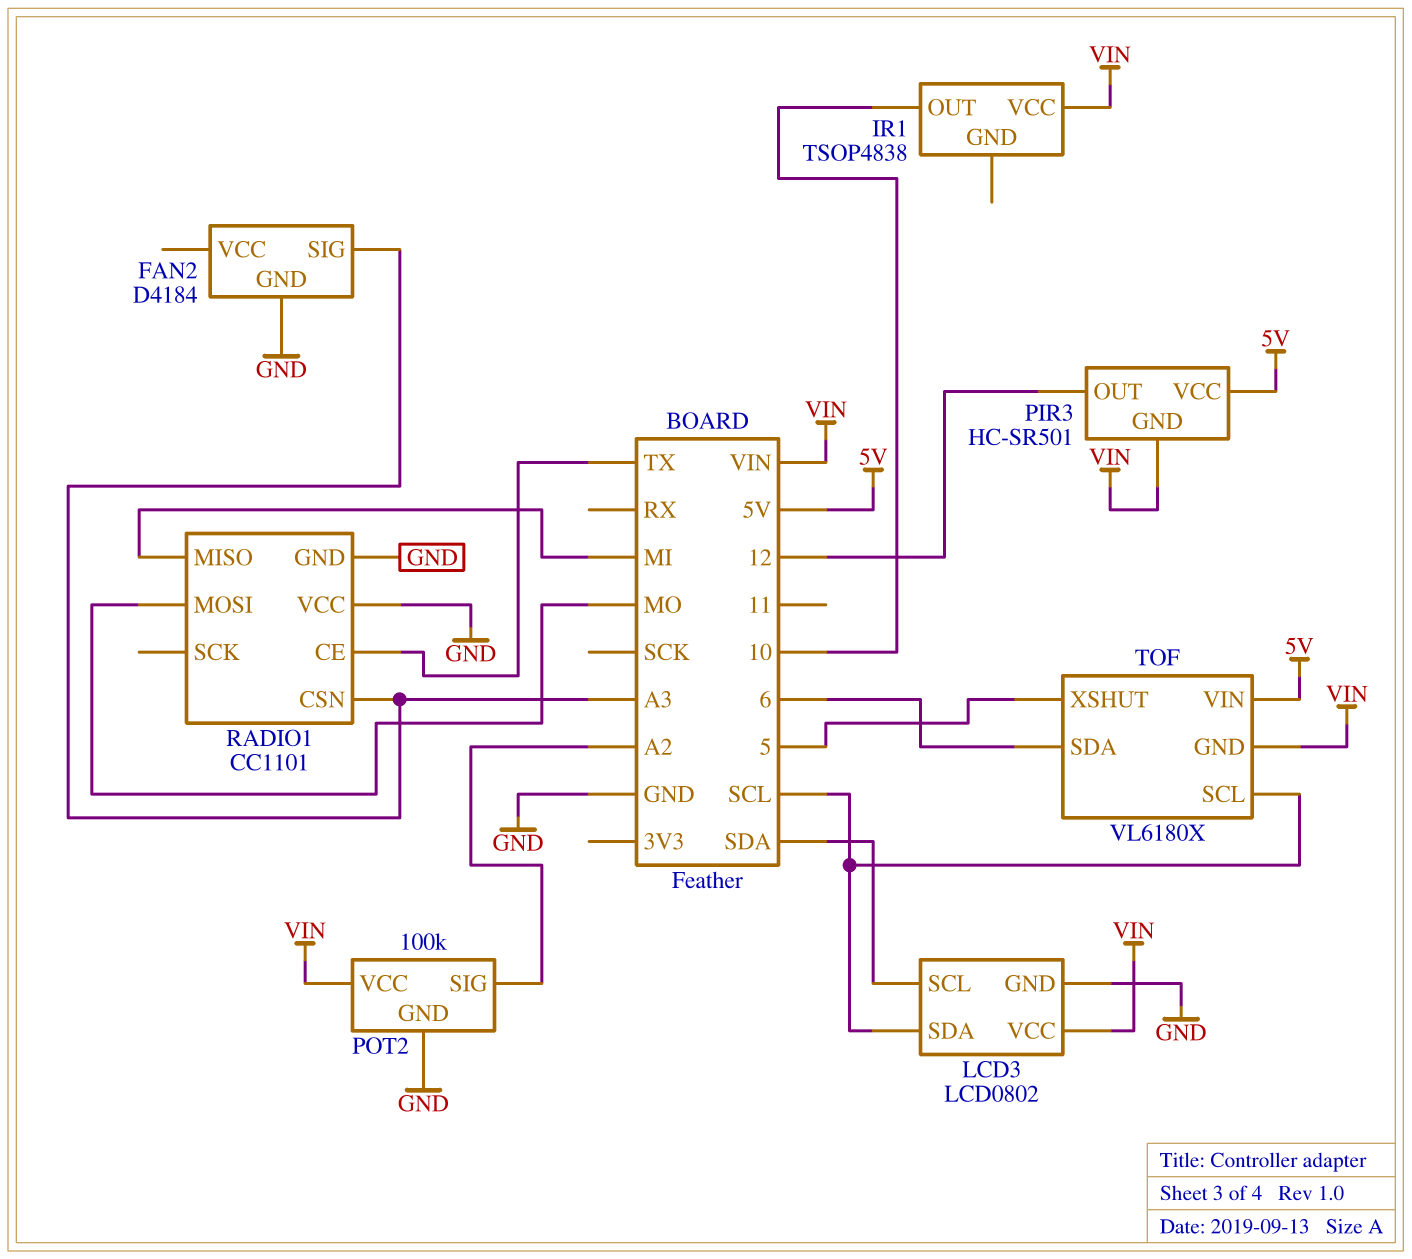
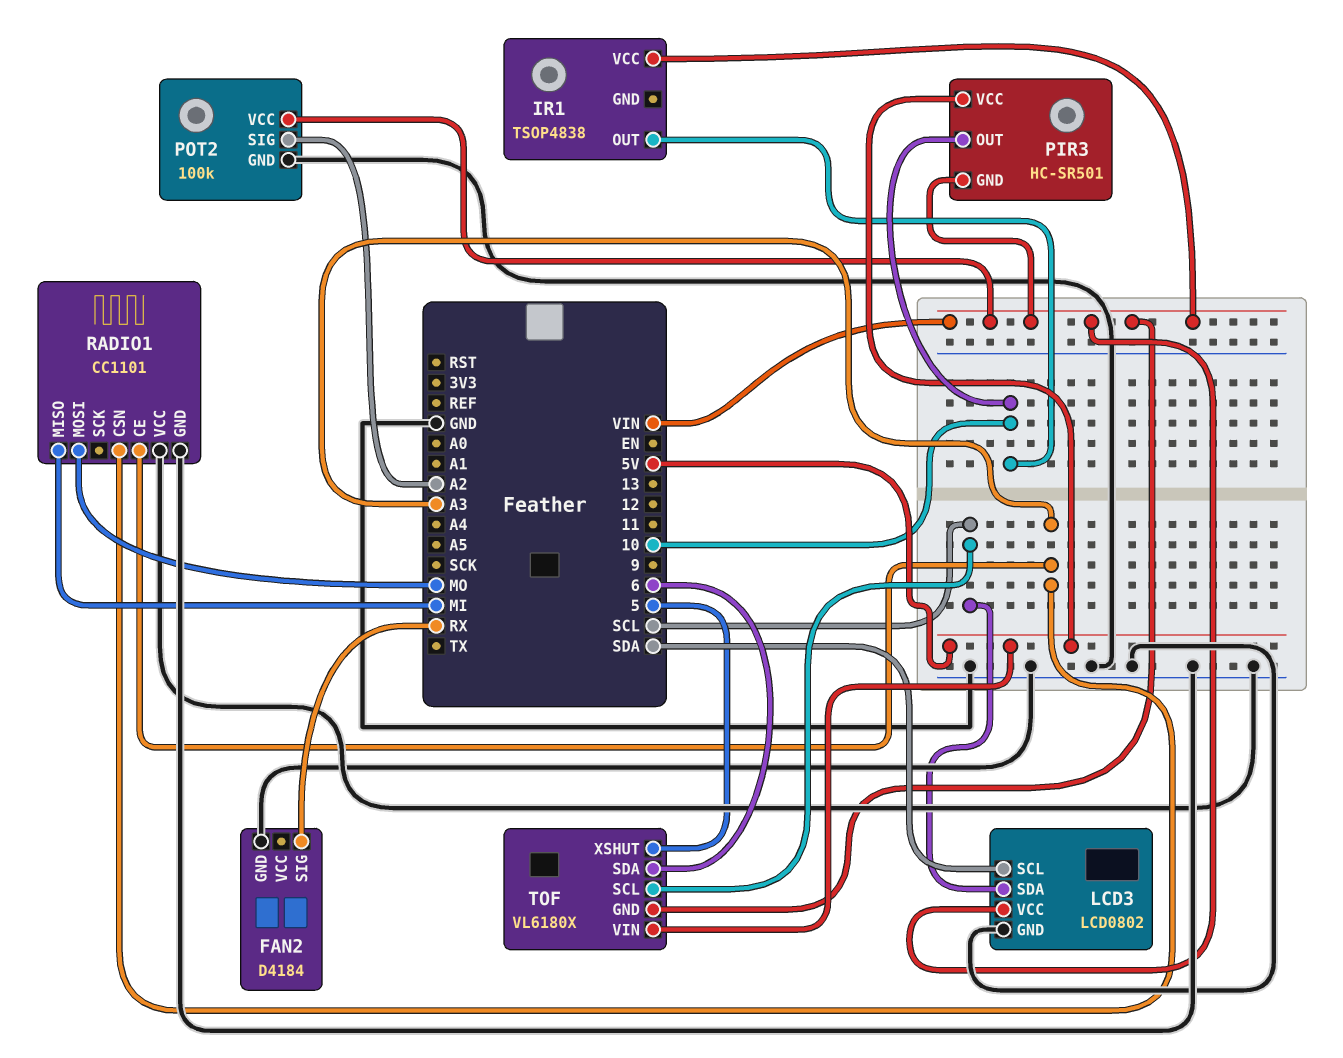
FAN2 pin SIG: A3 -> RX
PIR3 pin OUT: 12 -> 10
RADIO1 pin CE: TX -> A3

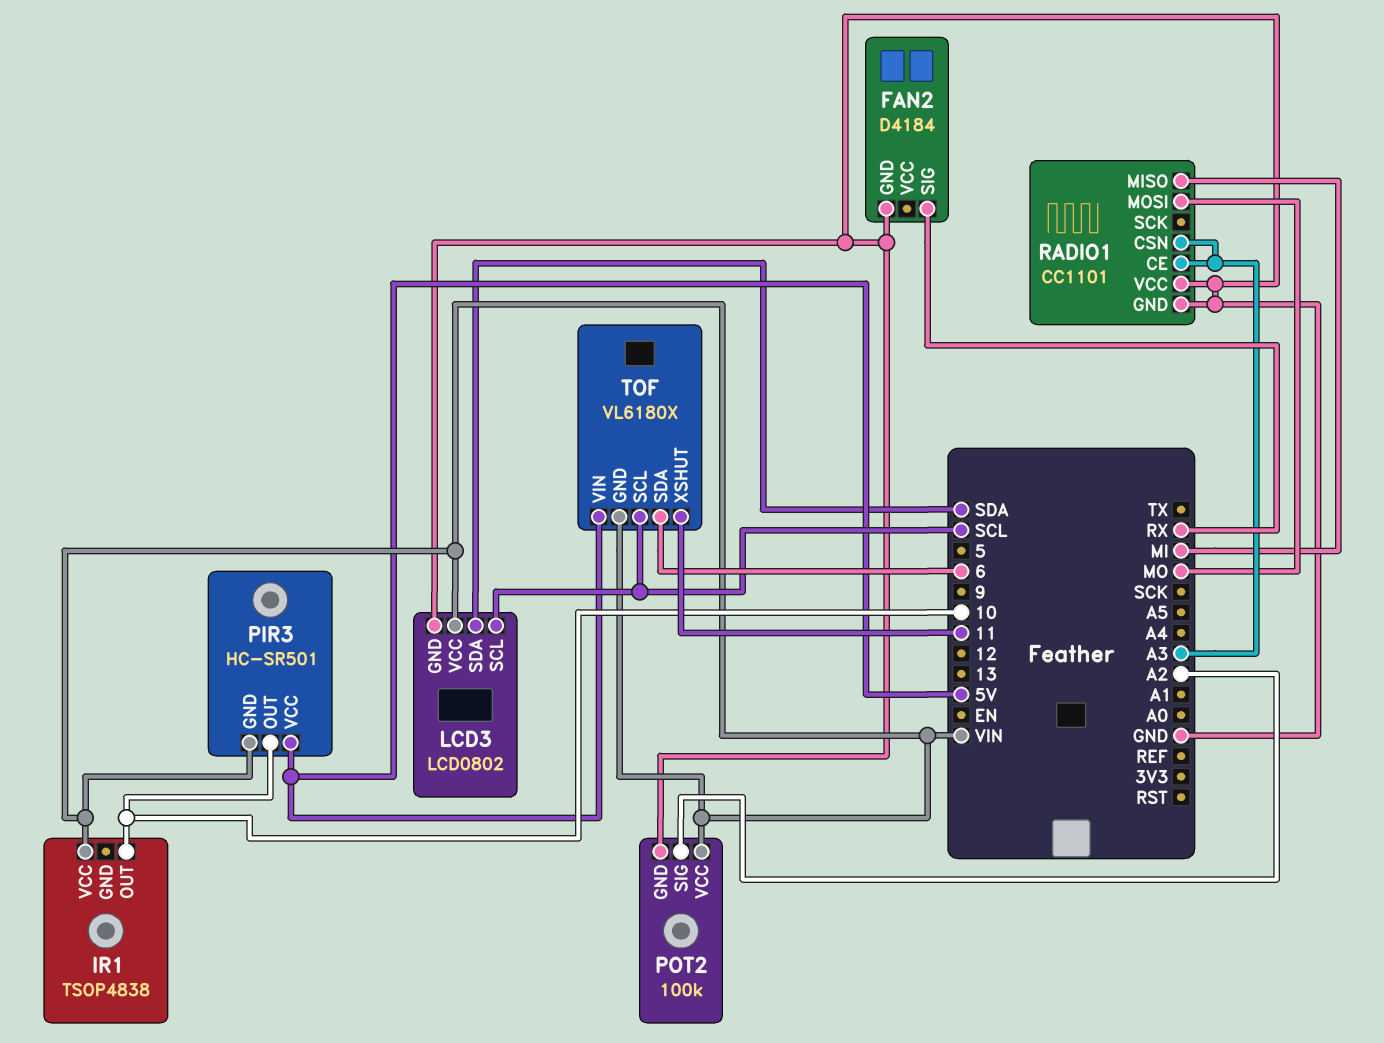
LCD3 pin SCL: SDA -> SCL
LCD3 pin SDA: SCL -> SDA
TOF pin XSHUT: 5 -> 11

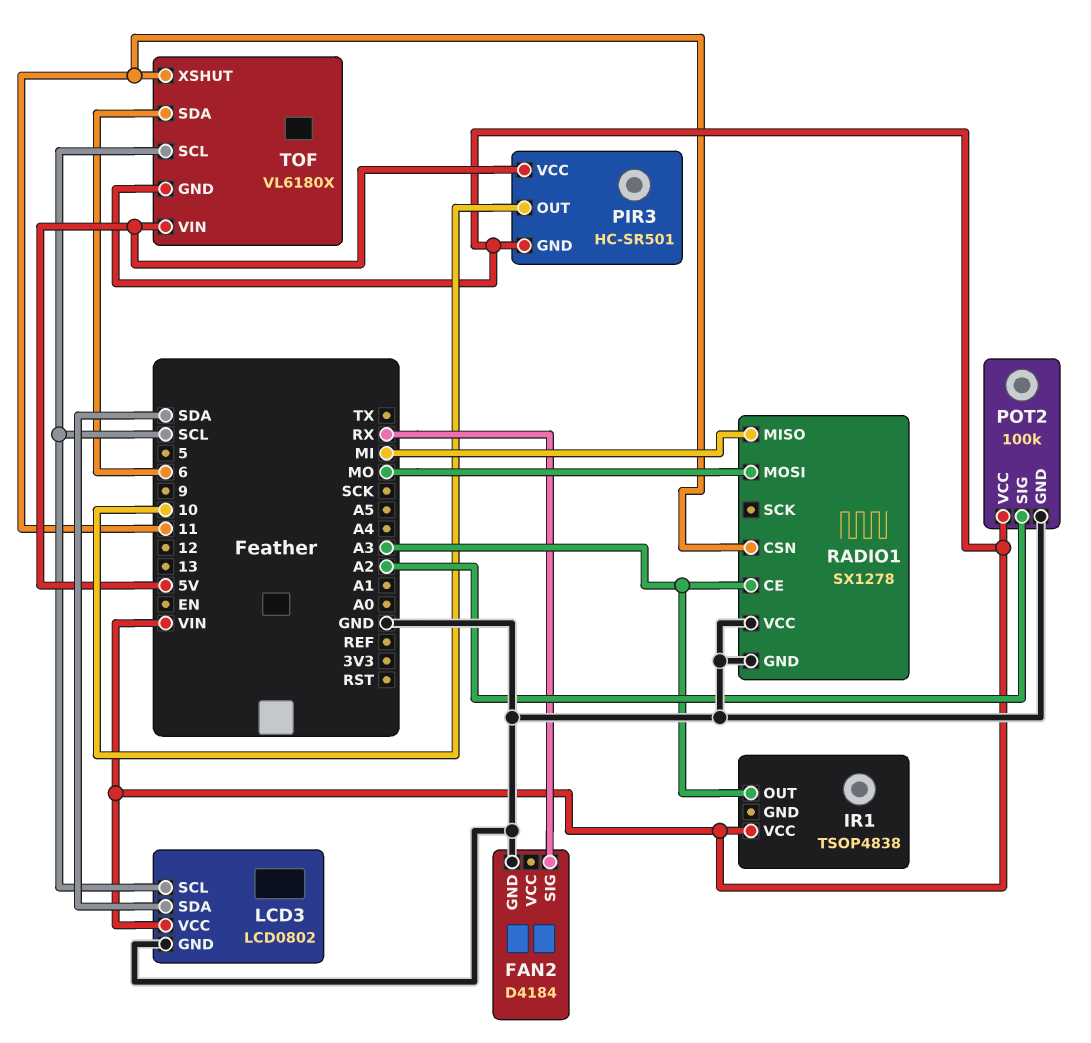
IR1 pin OUT: 10 -> A3
RADIO1: CC1101 -> SX1278
RADIO1 pin CSN: A3 -> 11

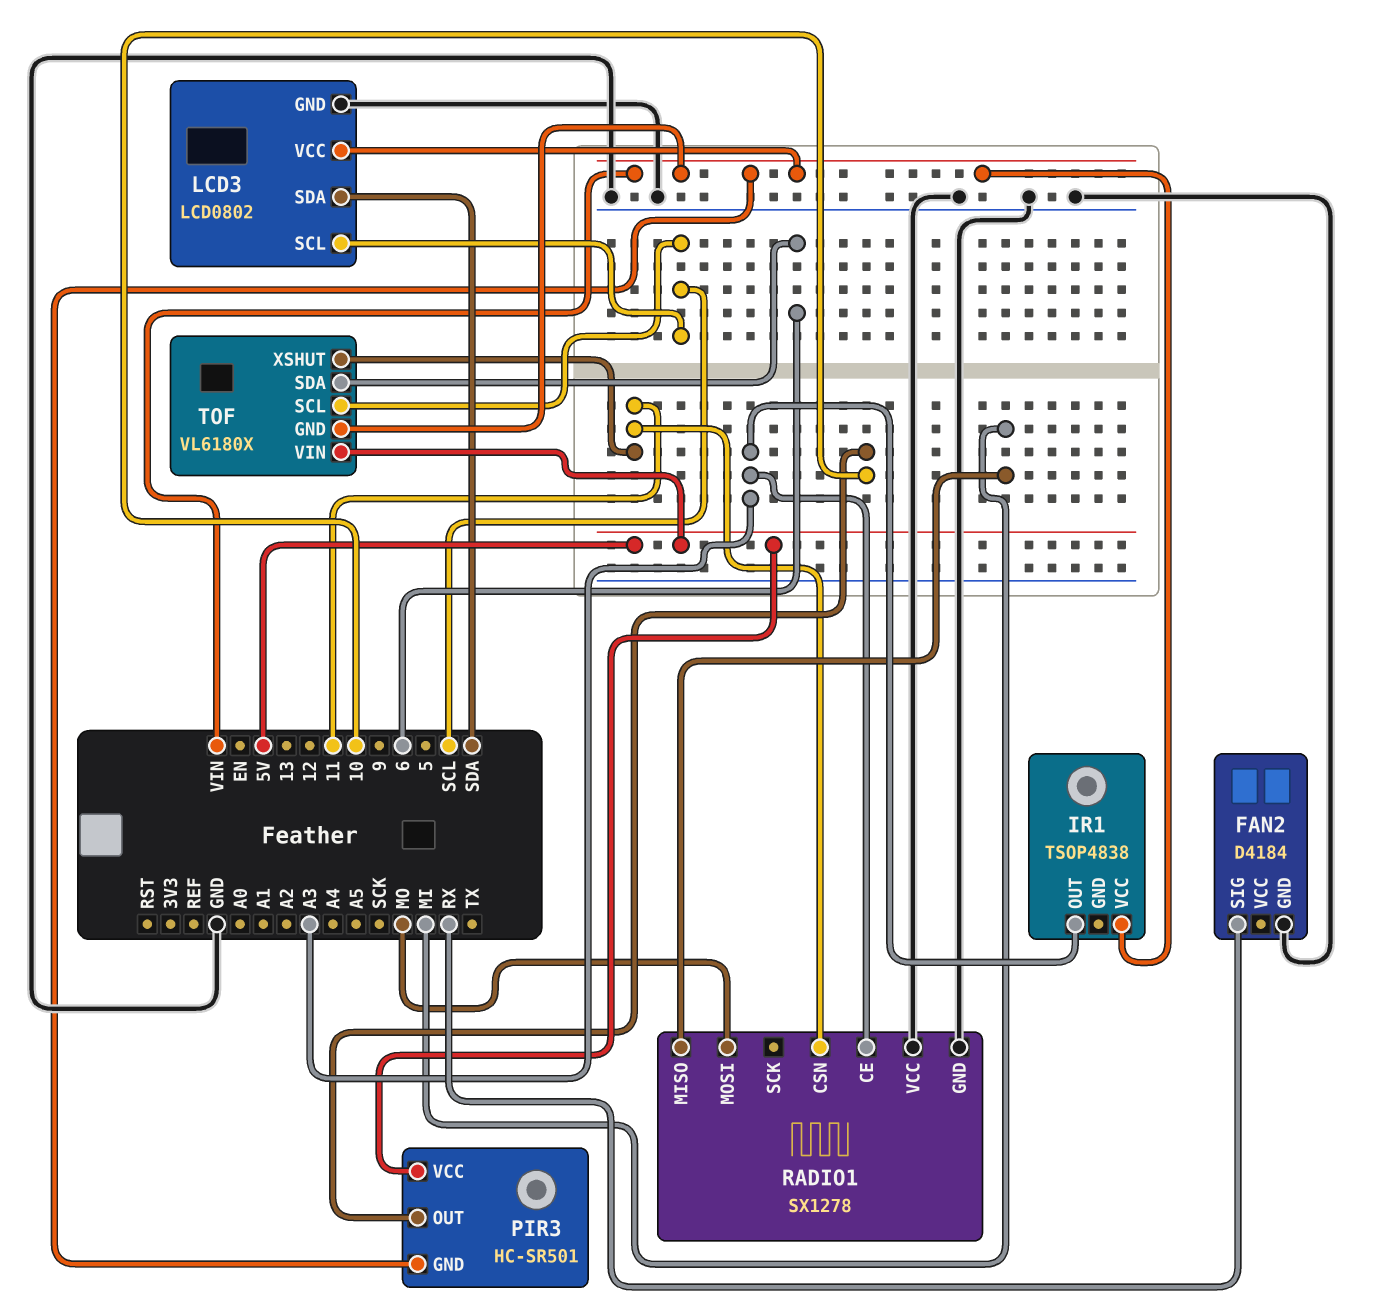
POT2: 100k -> none
POT2 pin GND: GND -> none
POT2 pin SIG: A2 -> none
POT2 pin VCC: VIN -> none

